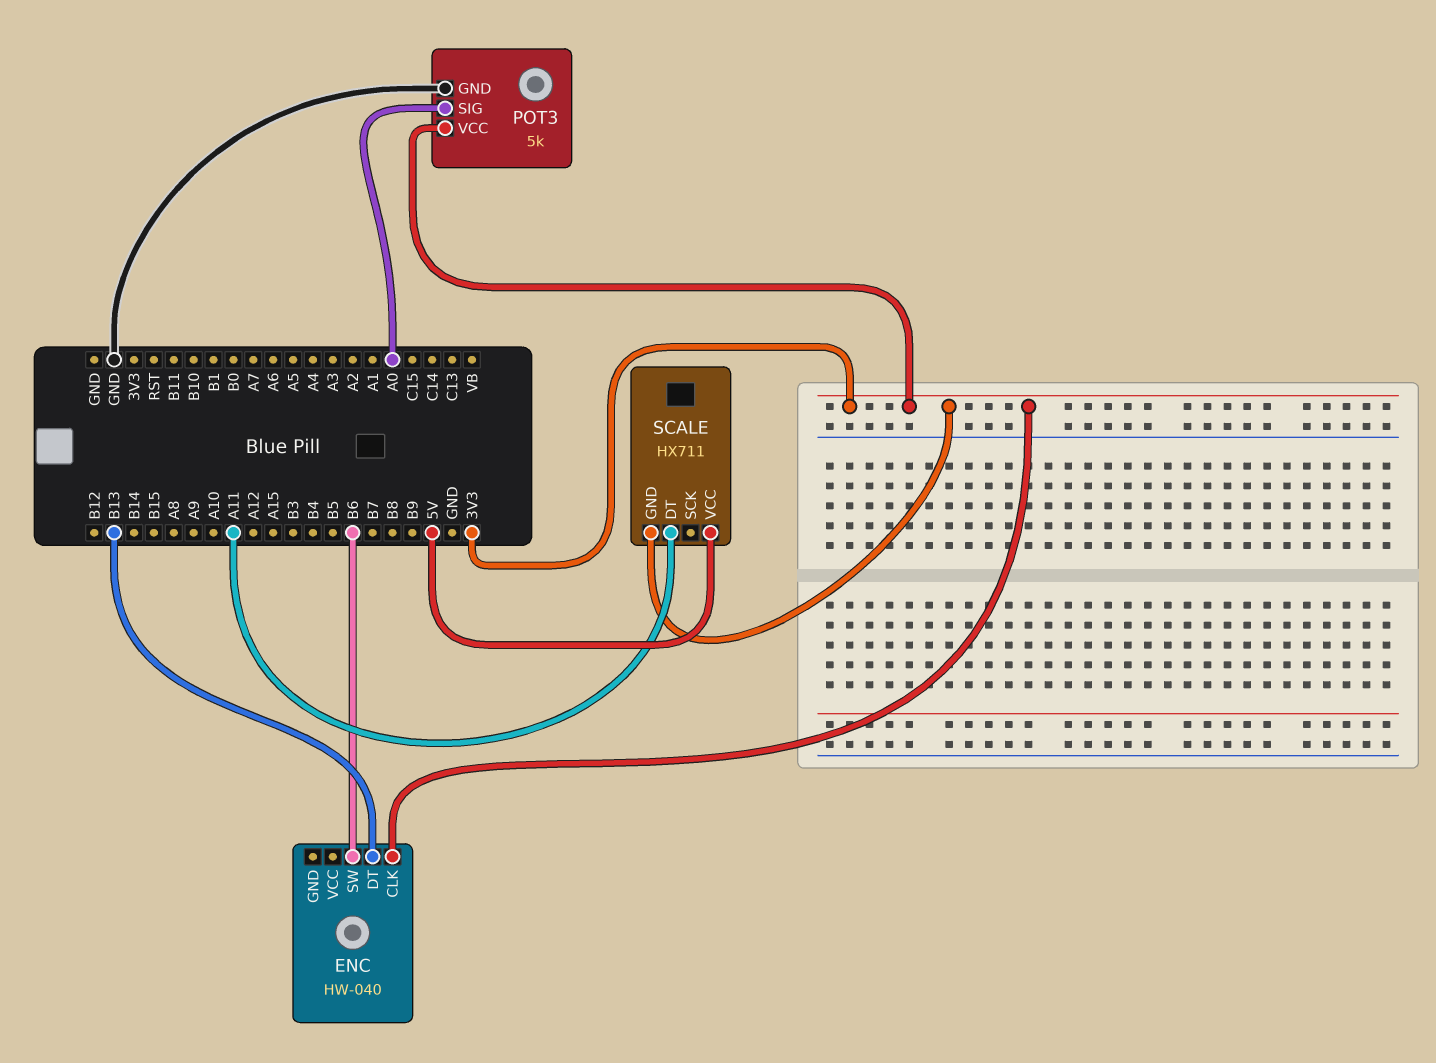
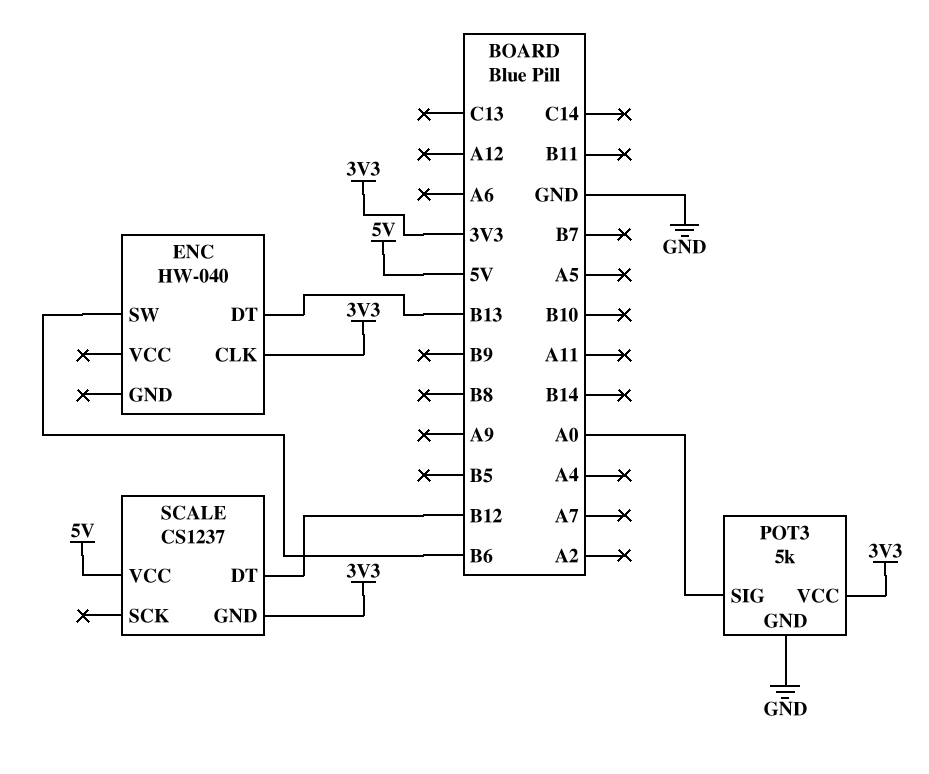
SCALE: HX711 -> CS1237
SCALE pin DT: A11 -> B12

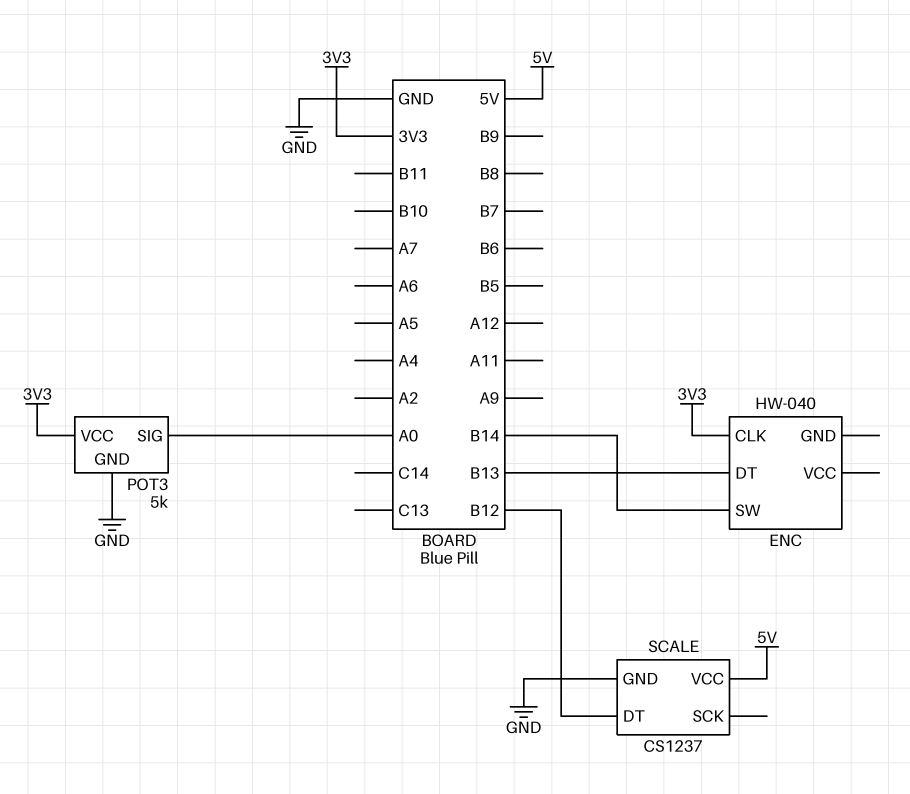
ENC pin SW: B6 -> B14
SCALE pin GND: 3V3 -> GND

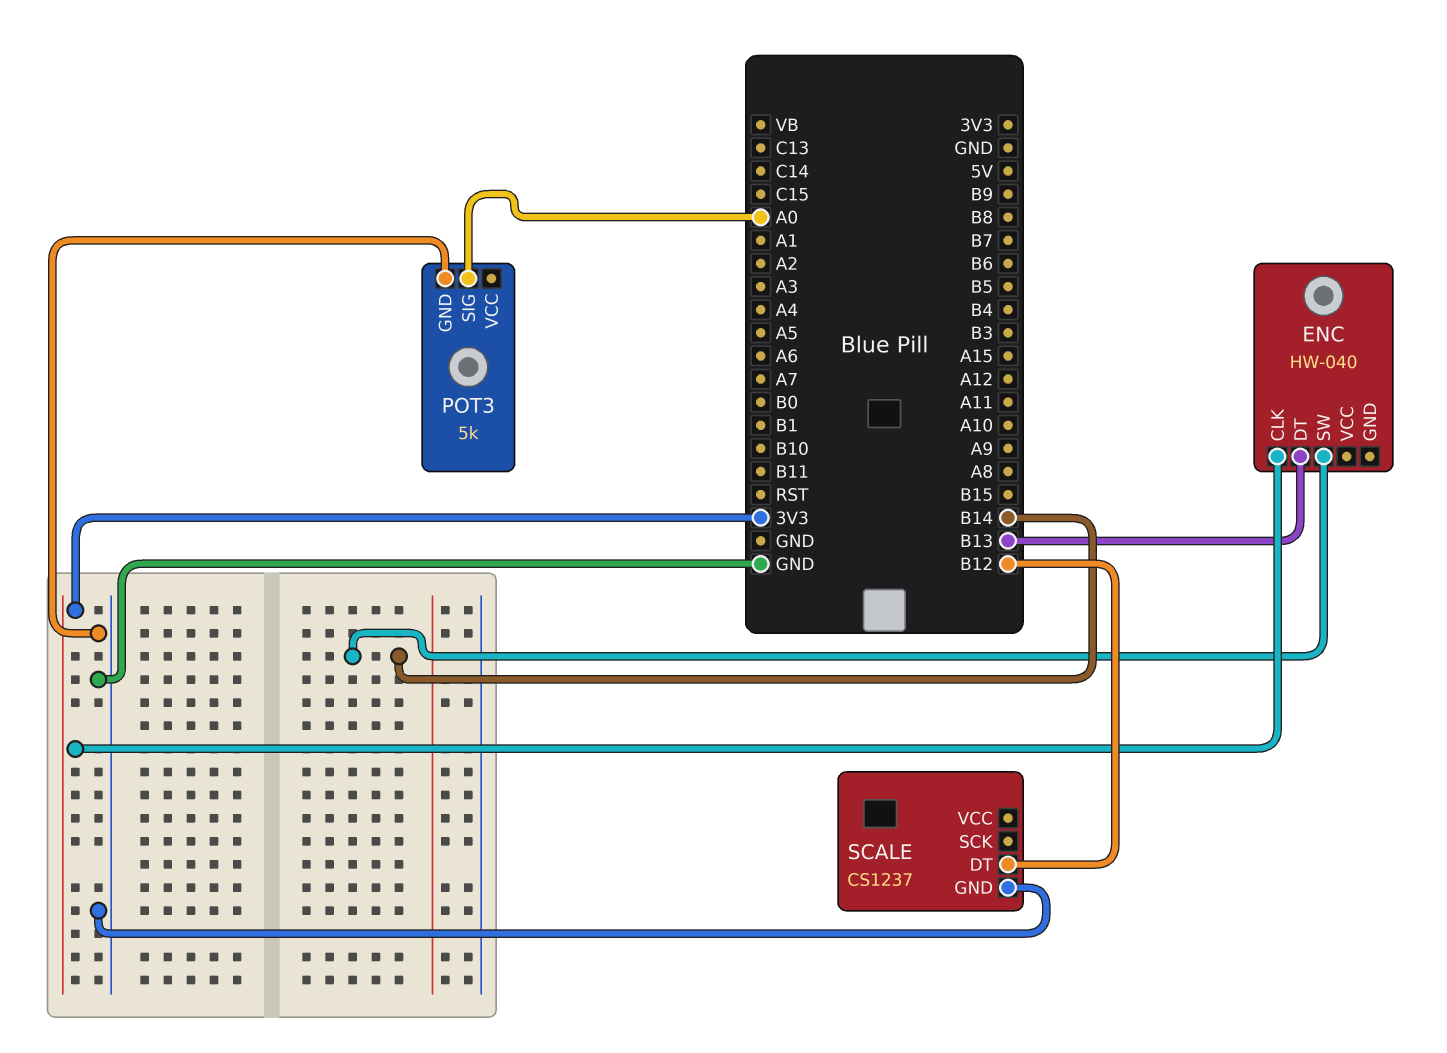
POT3 pin VCC: 3V3 -> none
SCALE pin VCC: 5V -> none

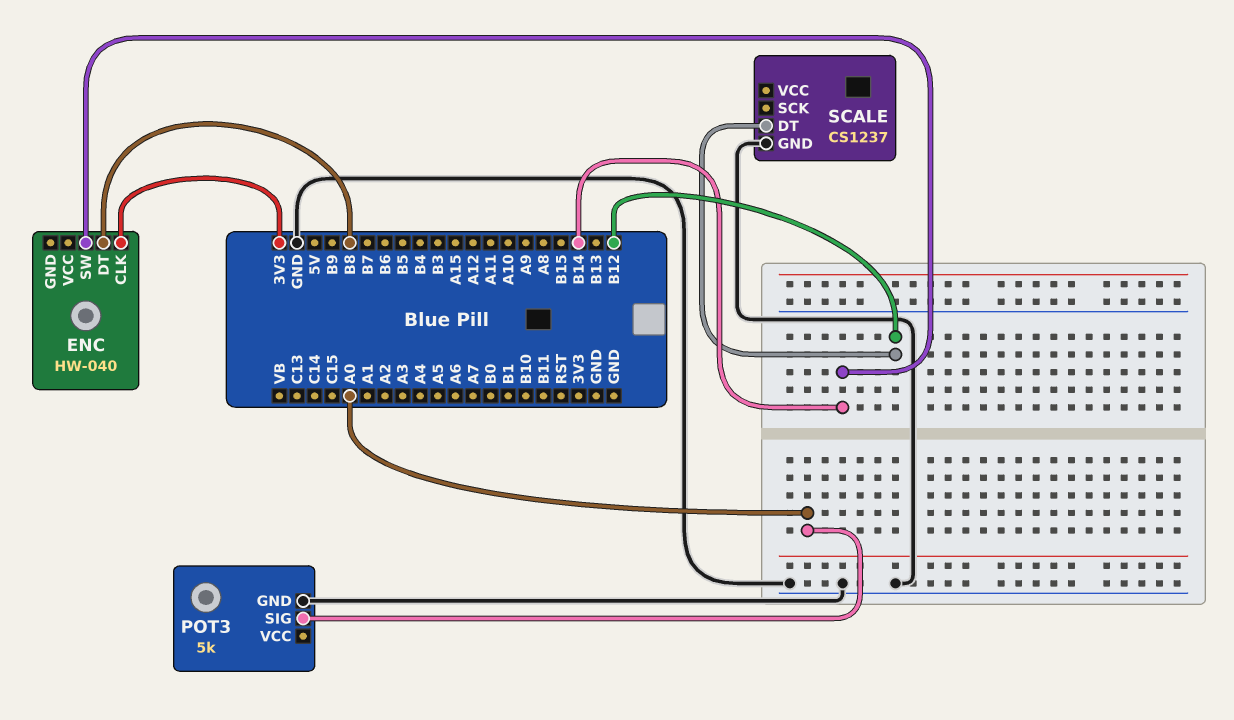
ENC pin DT: B13 -> B8

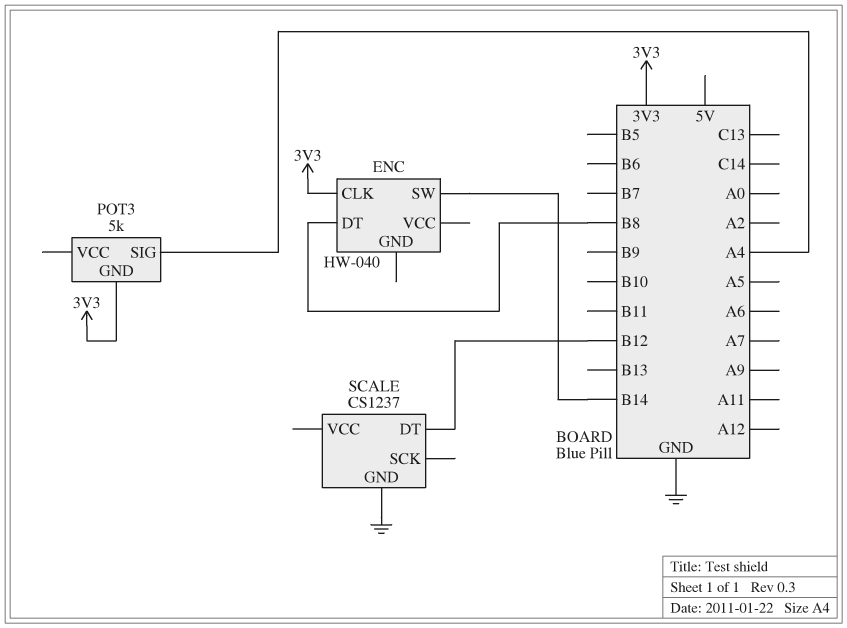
POT3 pin GND: GND -> 3V3
POT3 pin SIG: A0 -> A4

